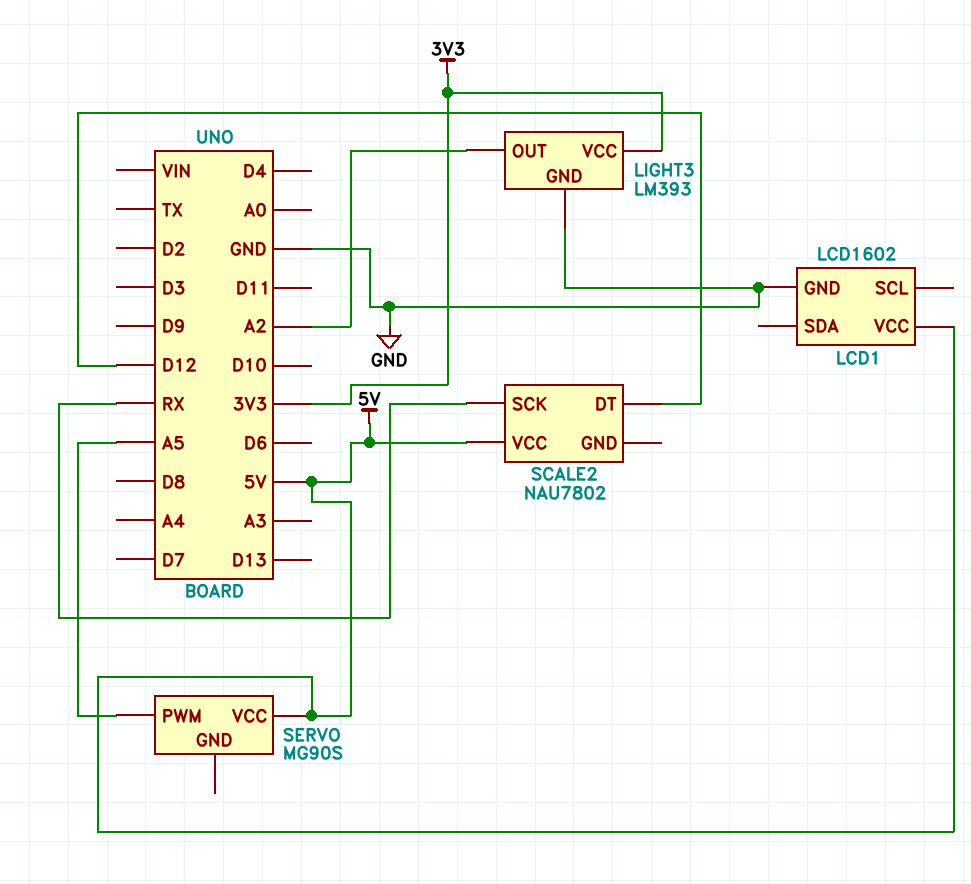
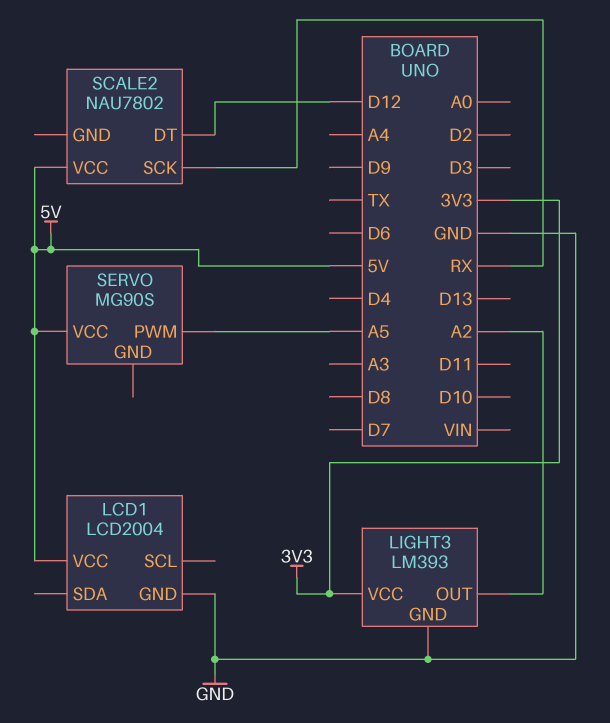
LCD1: LCD1602 -> LCD2004

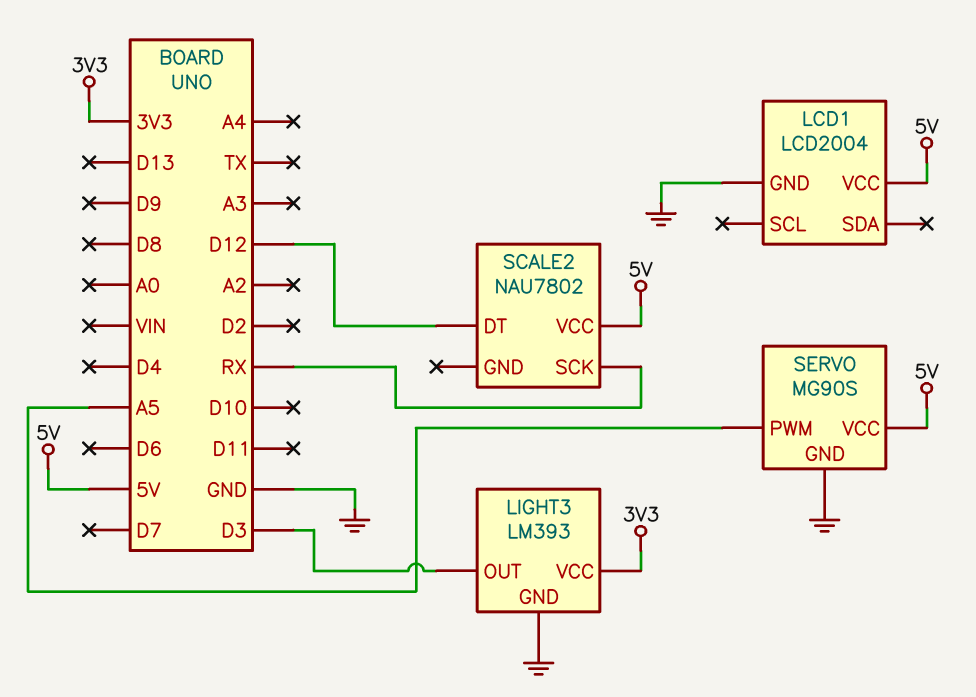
LIGHT3 pin OUT: A2 -> D3
SERVO pin GND: none -> GND

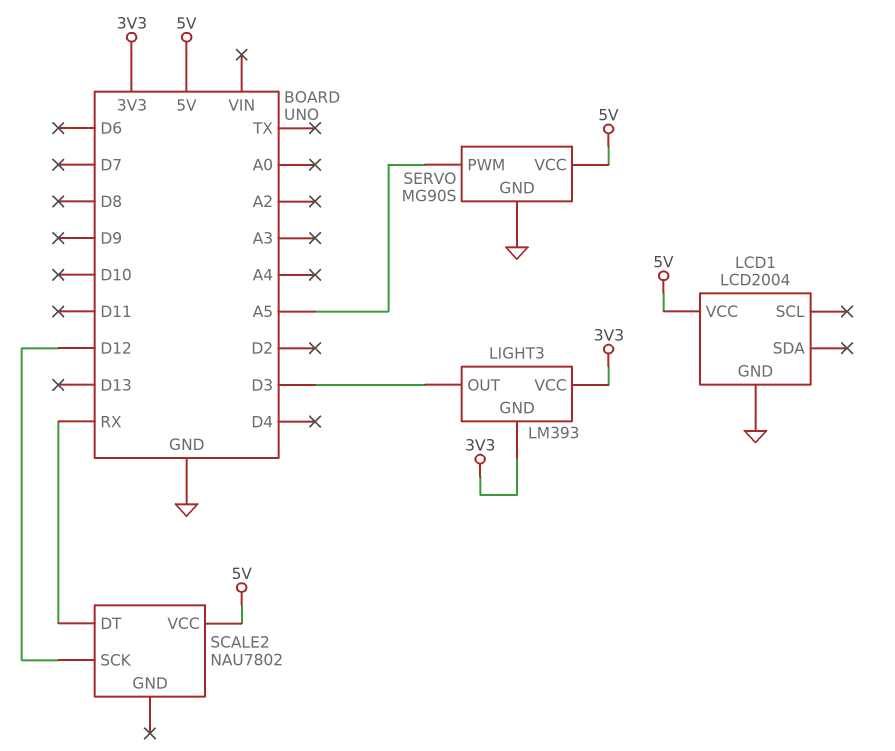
LIGHT3 pin GND: GND -> 3V3
SCALE2 pin DT: D12 -> RX
SCALE2 pin SCK: RX -> D12

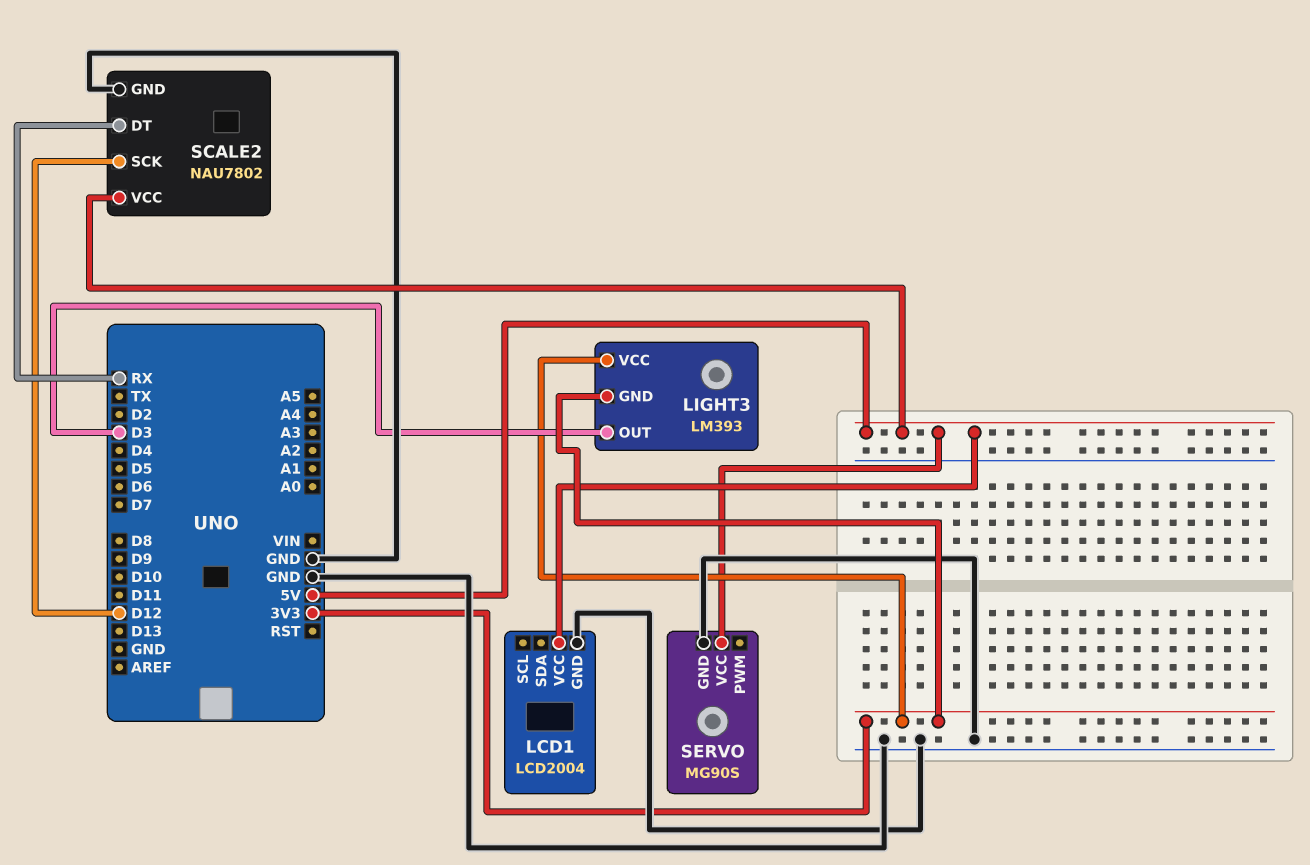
SCALE2 pin GND: none -> GND
SERVO pin PWM: A5 -> none

